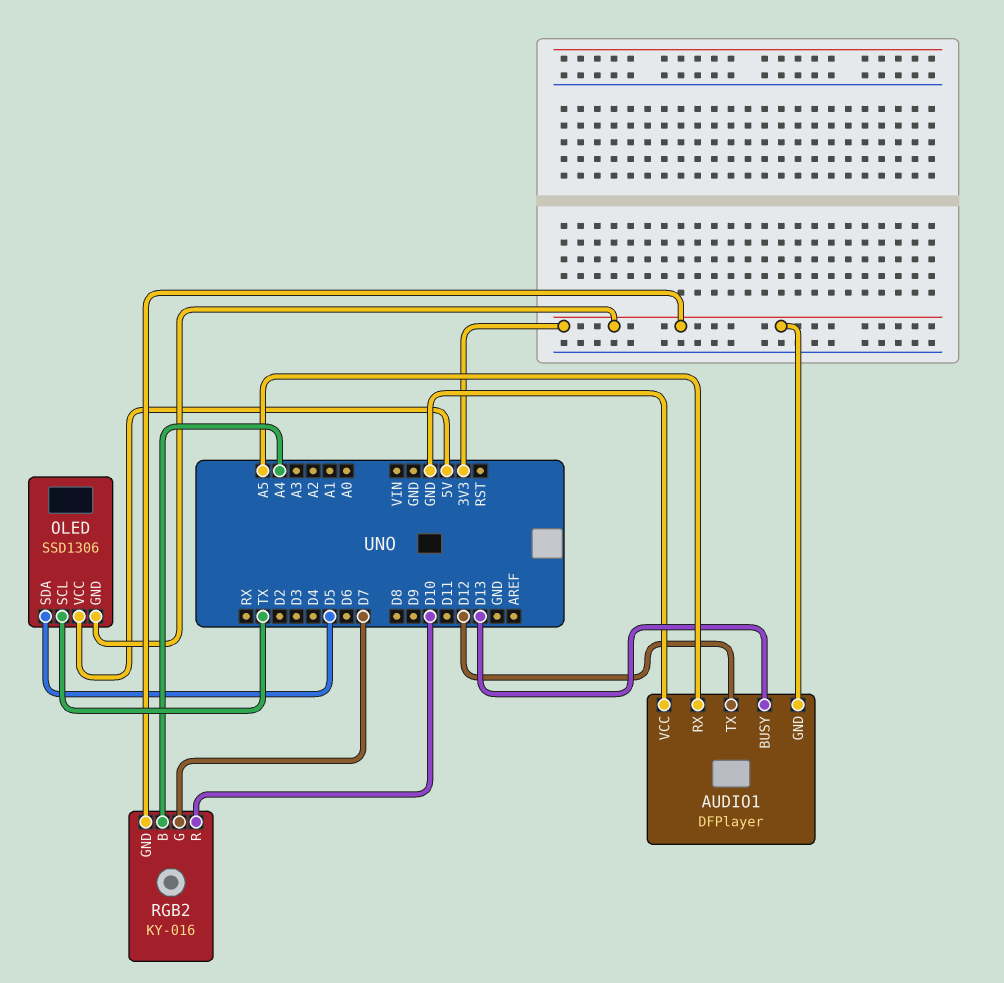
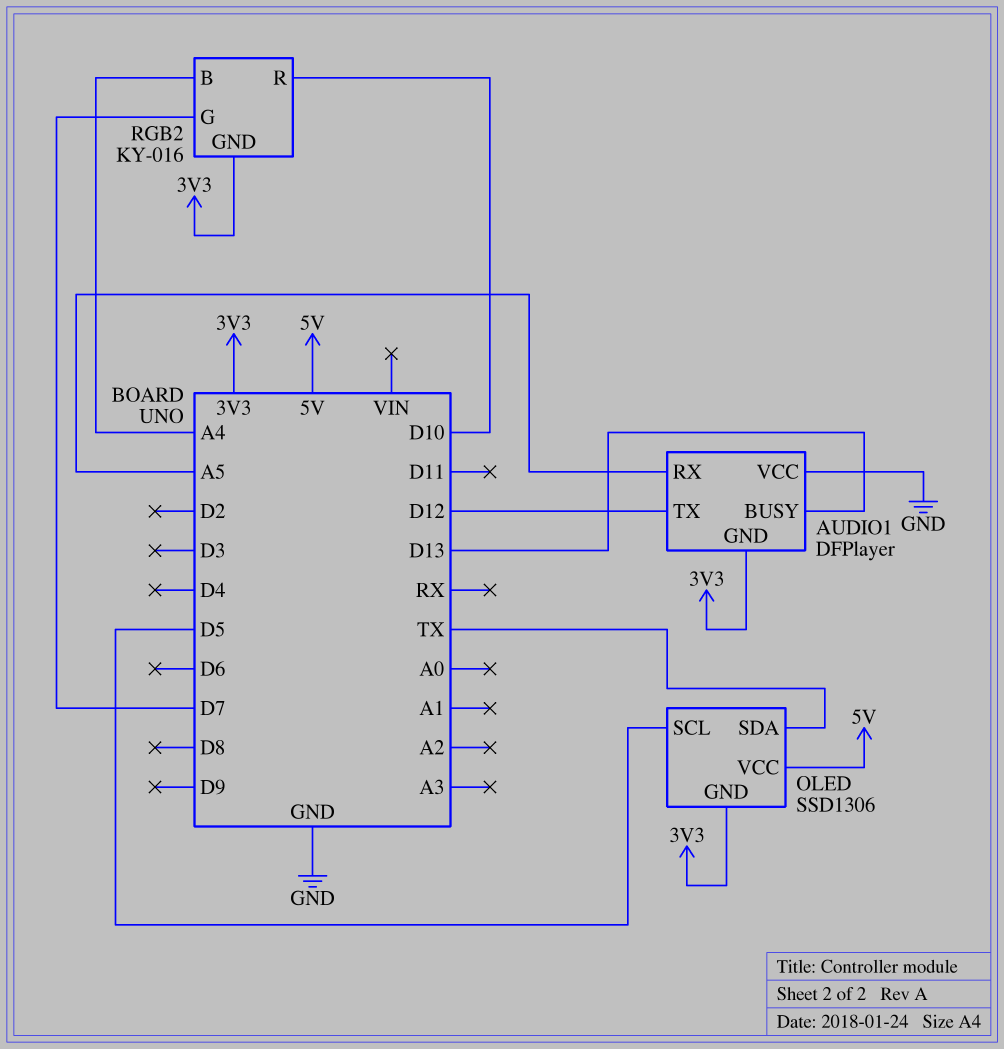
OLED pin SCL: TX -> D5
OLED pin SDA: D5 -> TX

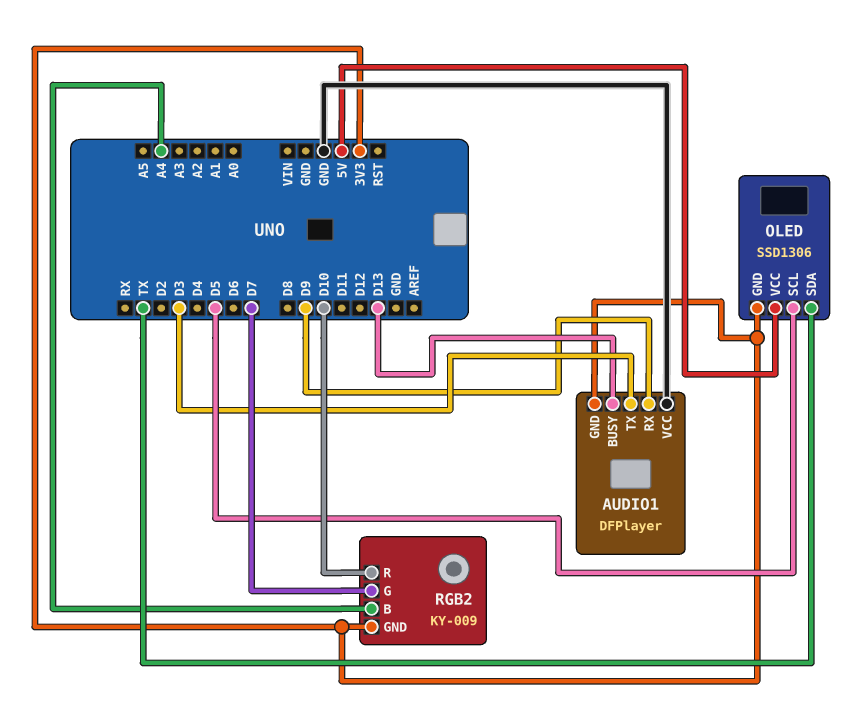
AUDIO1 pin RX: A5 -> D9
AUDIO1 pin TX: D12 -> D3
RGB2: KY-016 -> KY-009

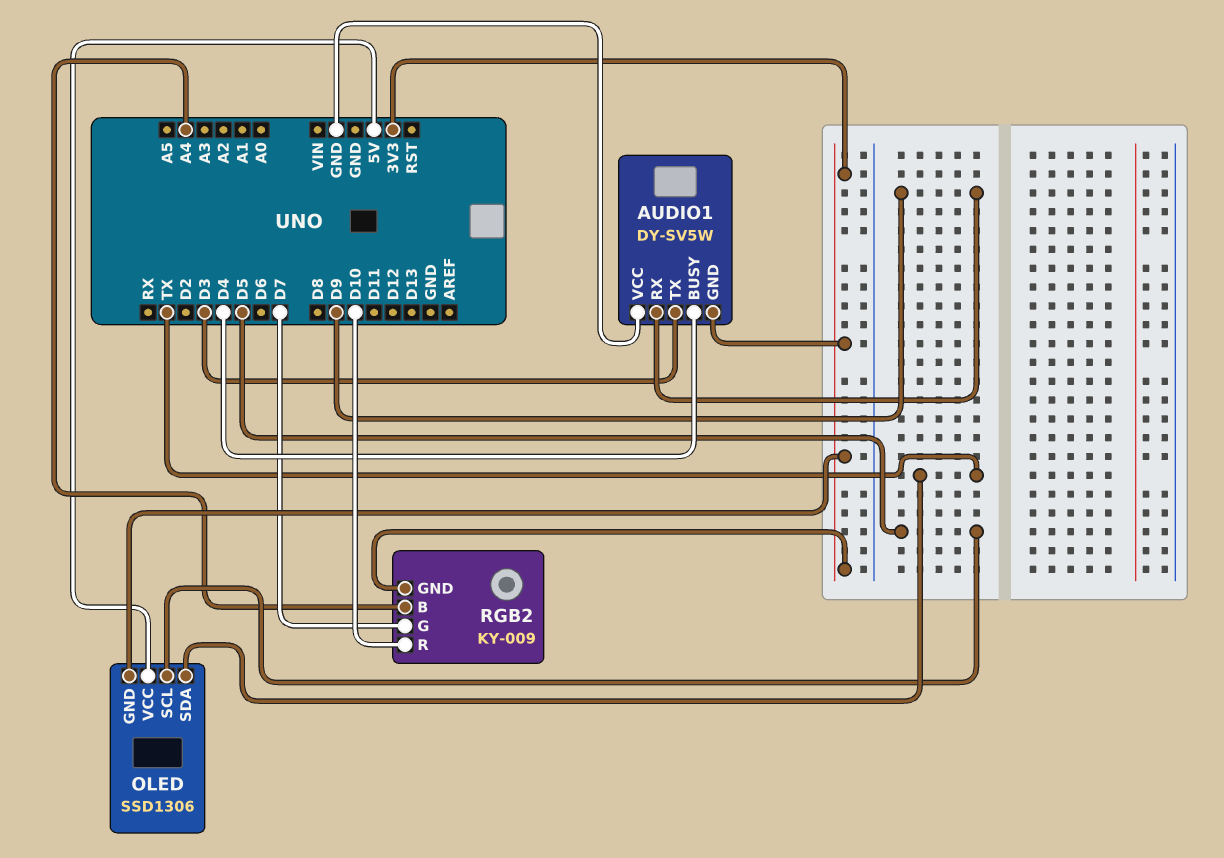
AUDIO1: DFPlayer -> DY-SV5W
AUDIO1 pin BUSY: D13 -> D4

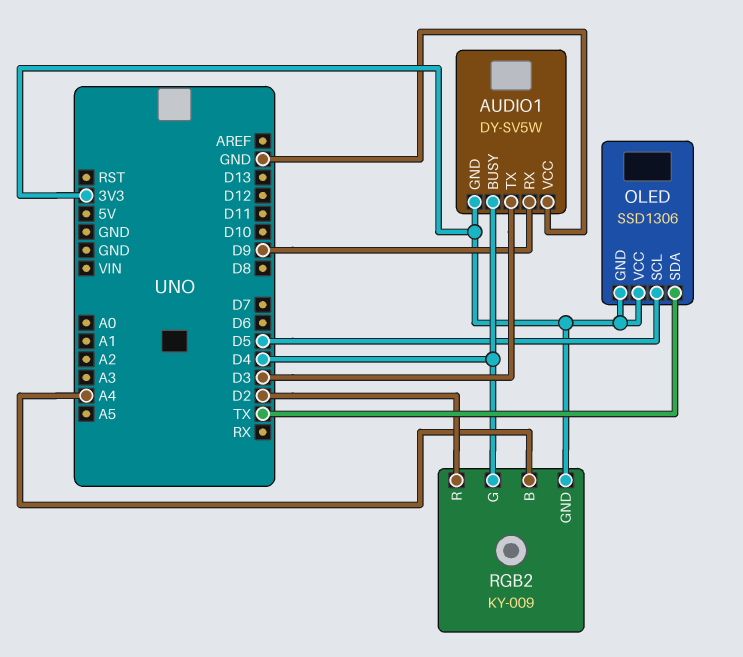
OLED pin VCC: 5V -> 3V3
RGB2 pin G: D7 -> D4
RGB2 pin R: D10 -> D2

